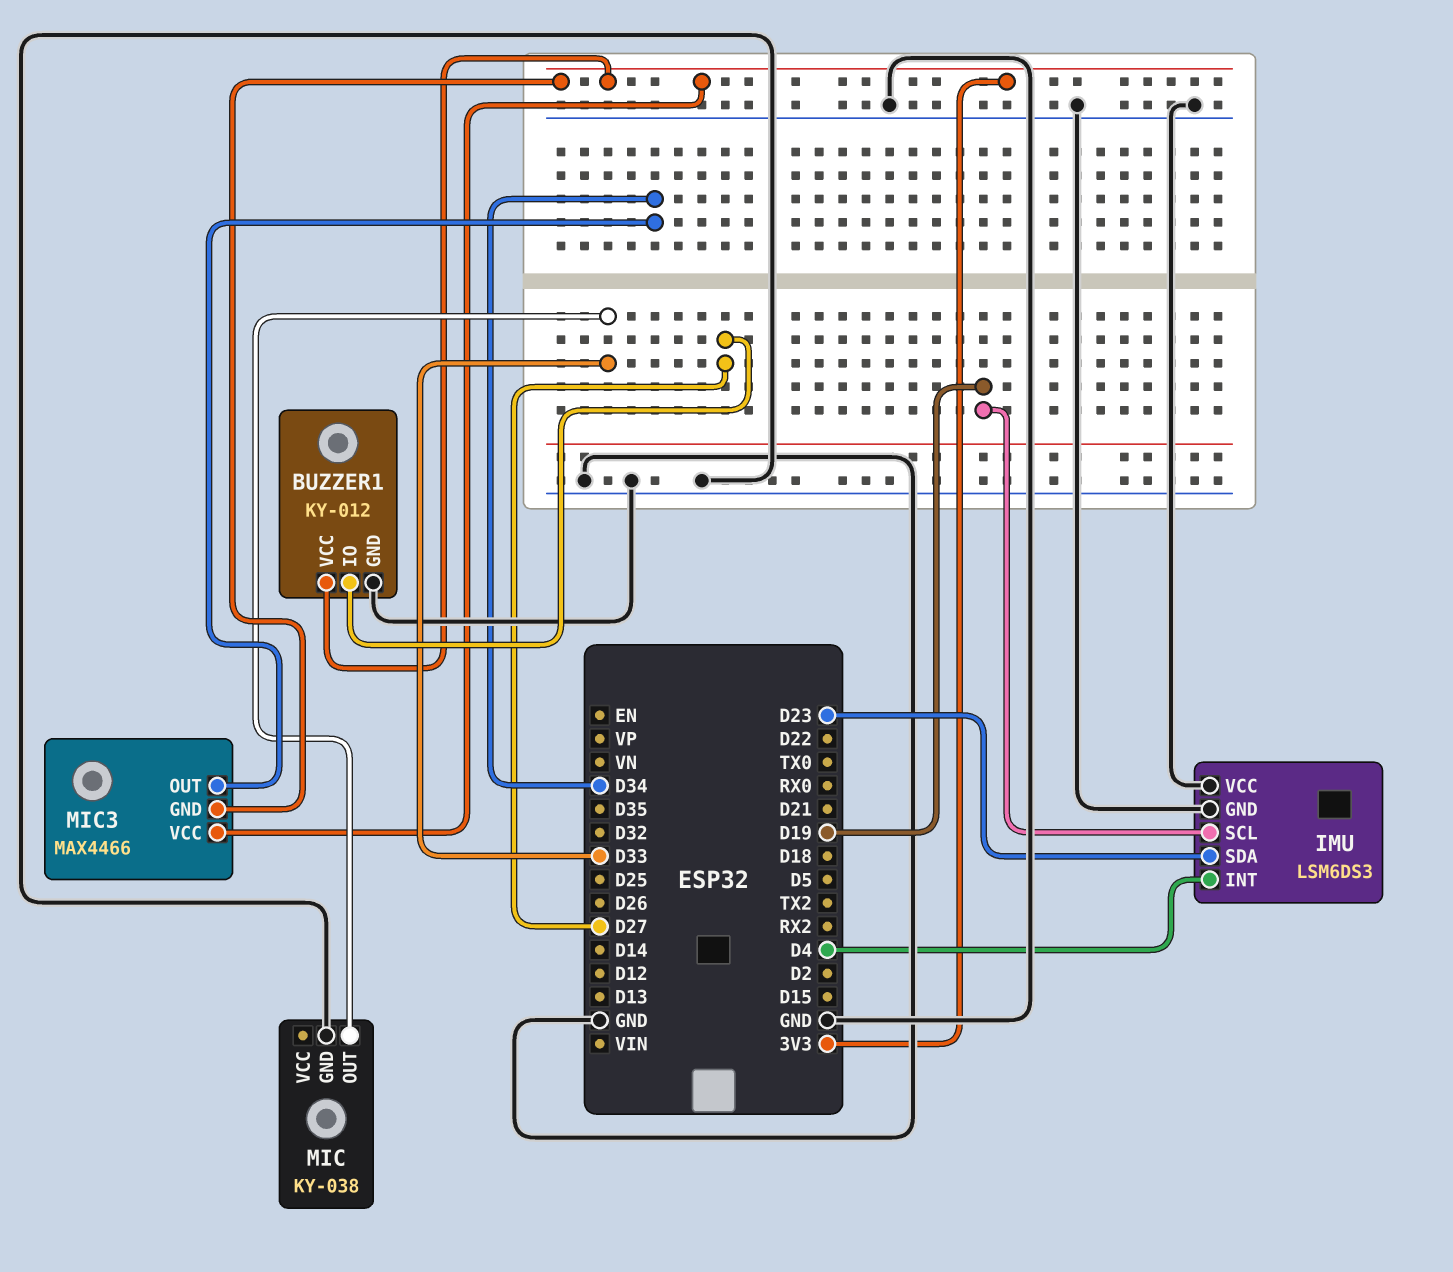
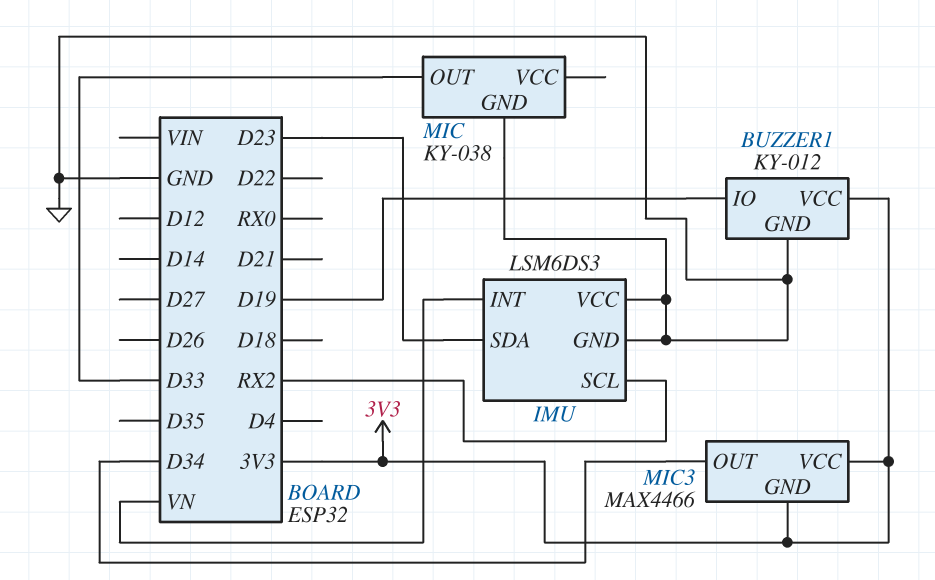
BUZZER1 pin IO: D27 -> D19
IMU pin INT: D4 -> VN
IMU pin SCL: D19 -> RX2

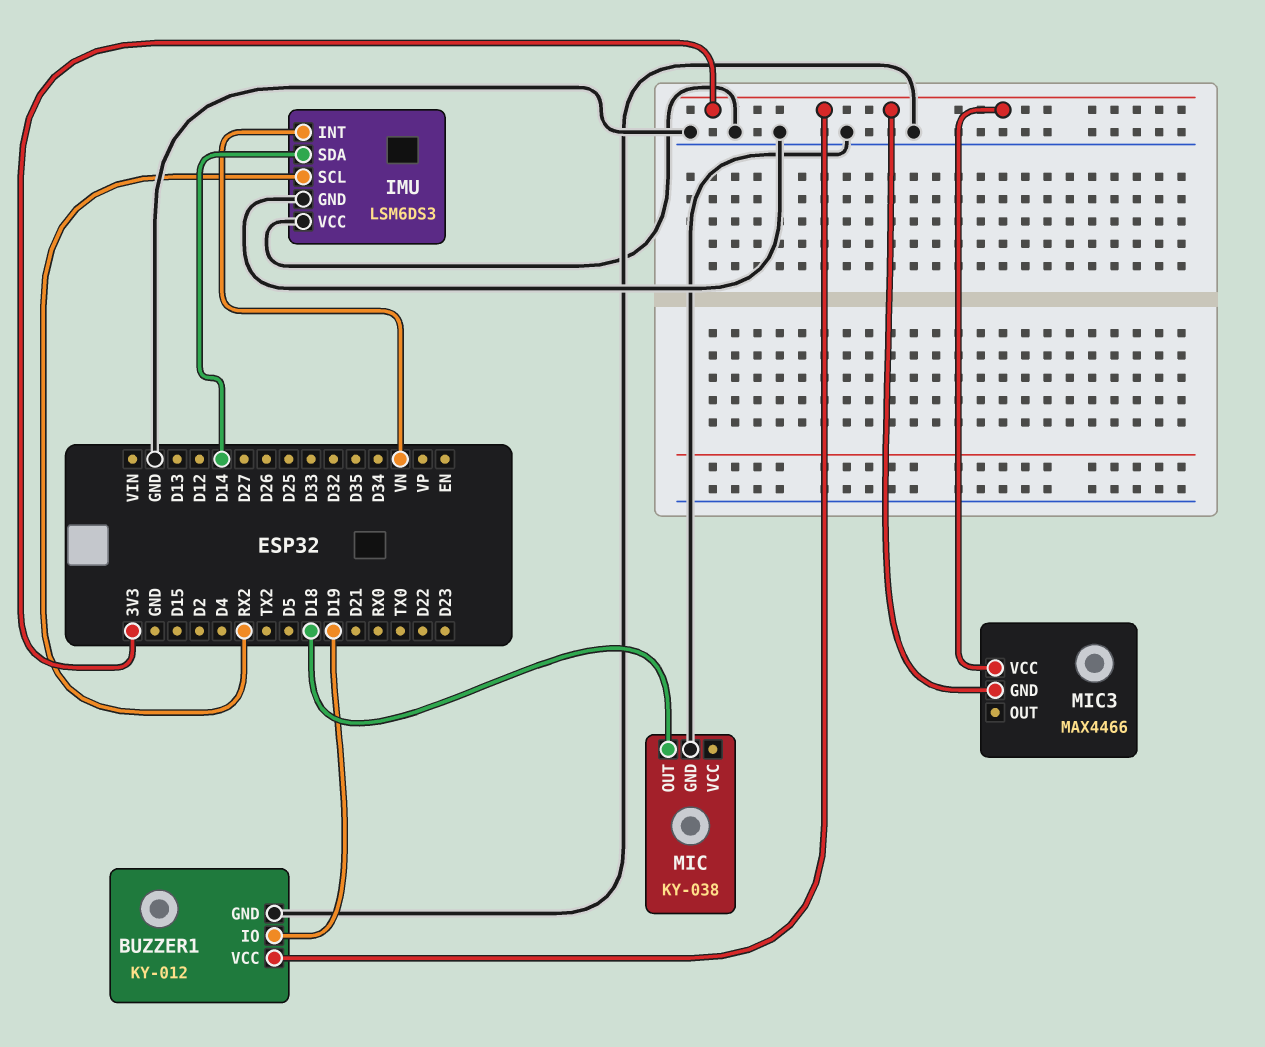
IMU pin SDA: D23 -> D14
MIC pin OUT: D33 -> D18
MIC3 pin OUT: D34 -> none

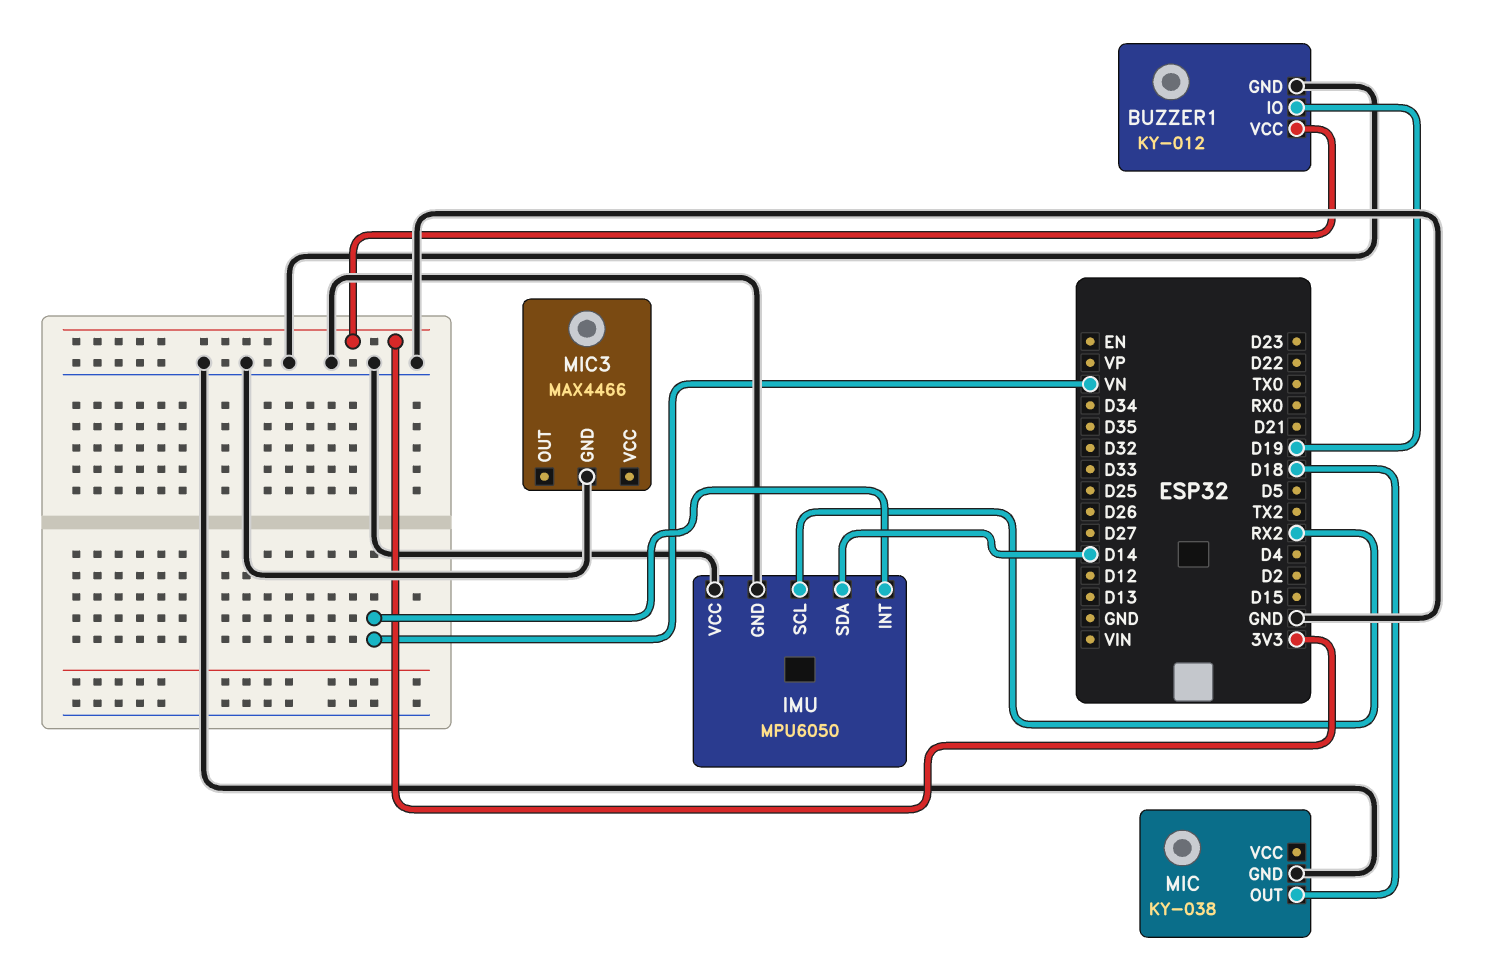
IMU: LSM6DS3 -> MPU6050
MIC3 pin GND: 3V3 -> GND
MIC3 pin VCC: 3V3 -> none

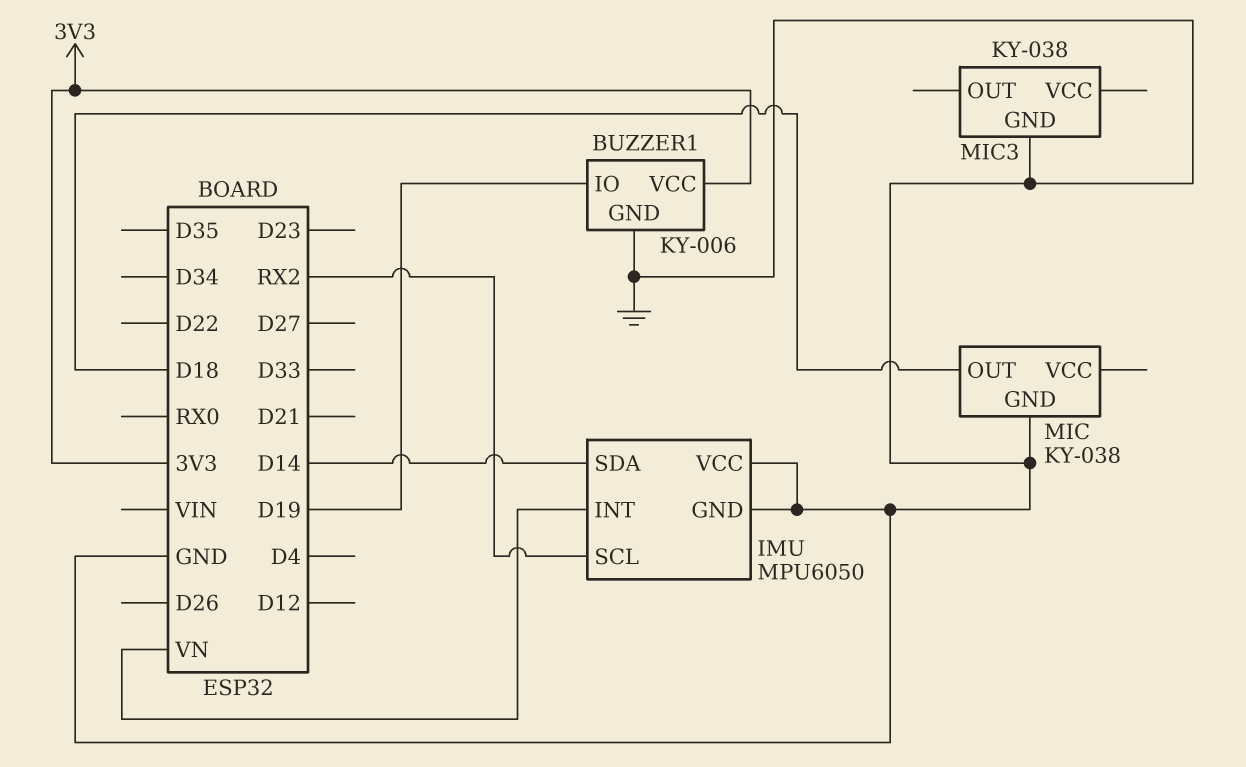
BUZZER1: KY-012 -> KY-006
MIC3: MAX4466 -> KY-038

